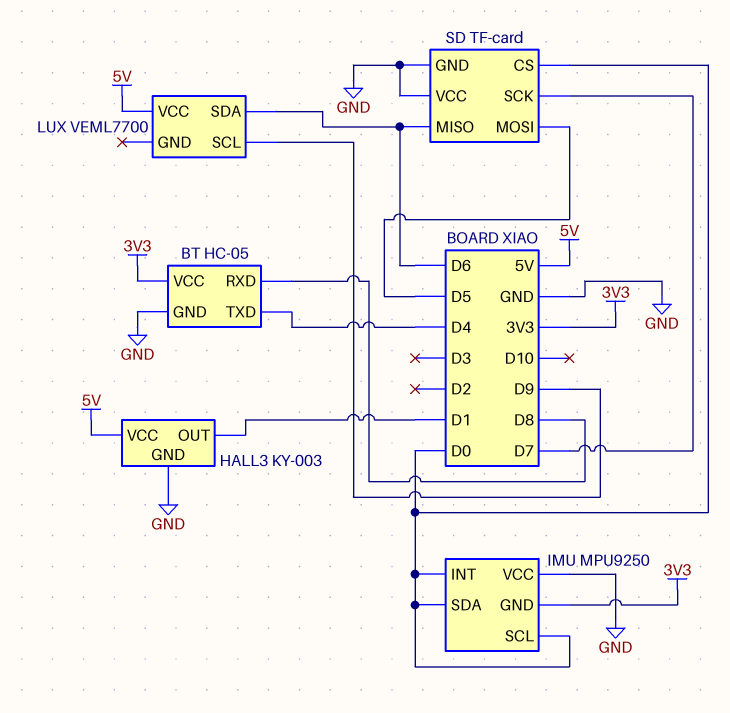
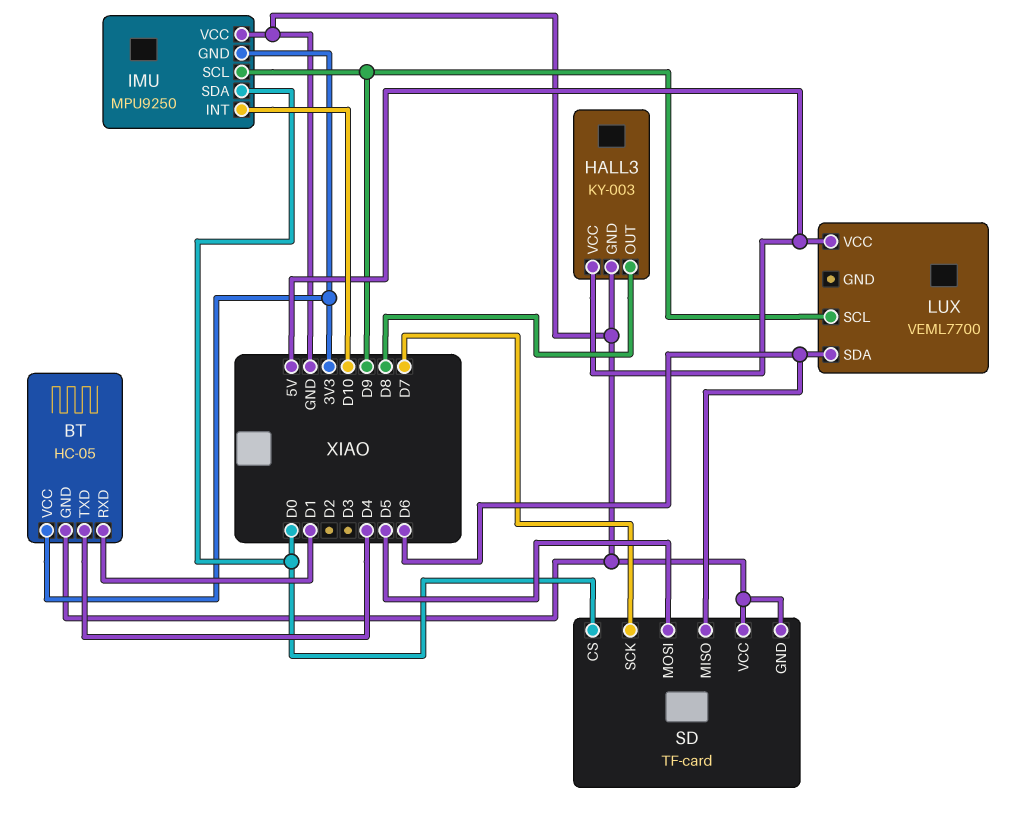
BT pin RXD: D8 -> D1
HALL3 pin OUT: D1 -> D8
IMU pin INT: D0 -> D10
IMU pin SCL: D0 -> D9

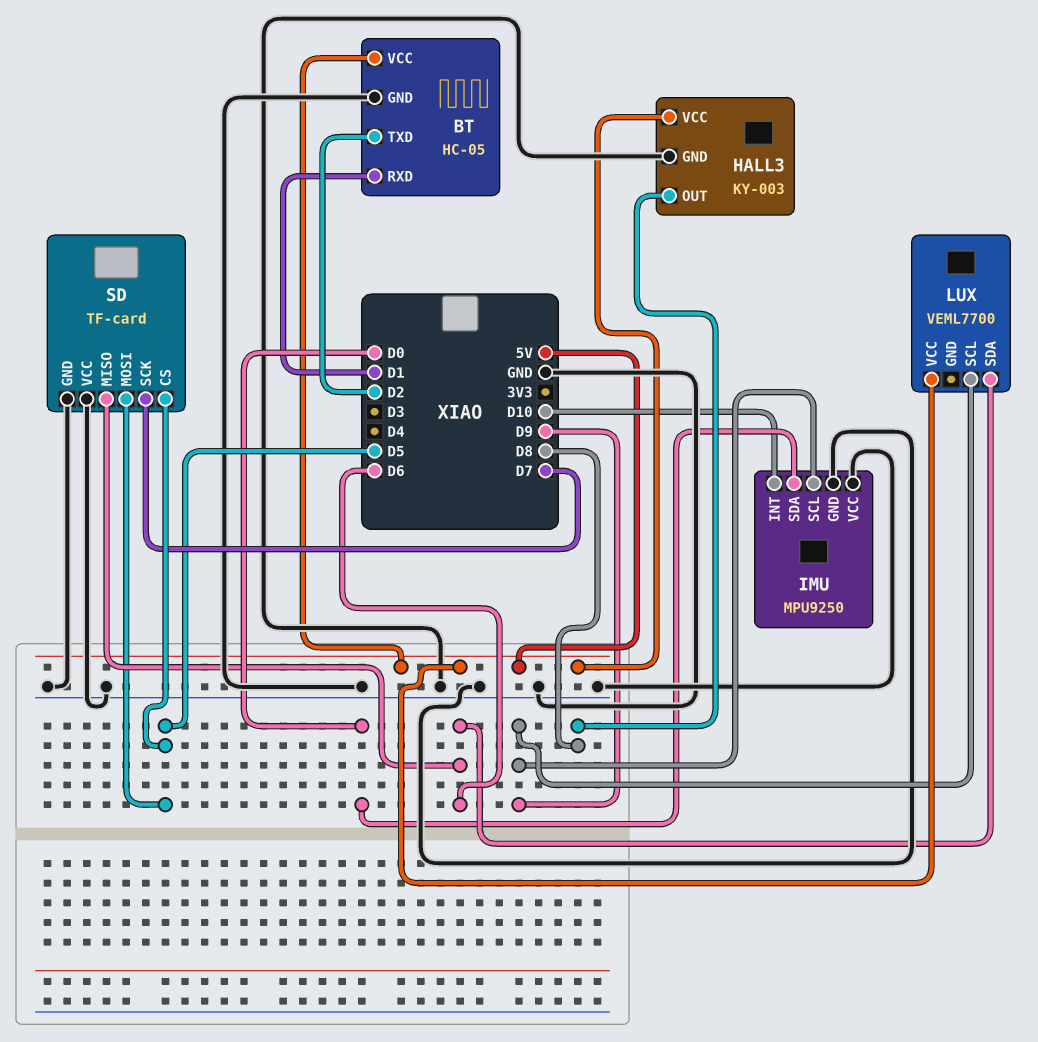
BT pin TXD: D4 -> D2
BT pin VCC: 3V3 -> 5V
IMU pin GND: 3V3 -> GND
SD pin CS: D0 -> D5

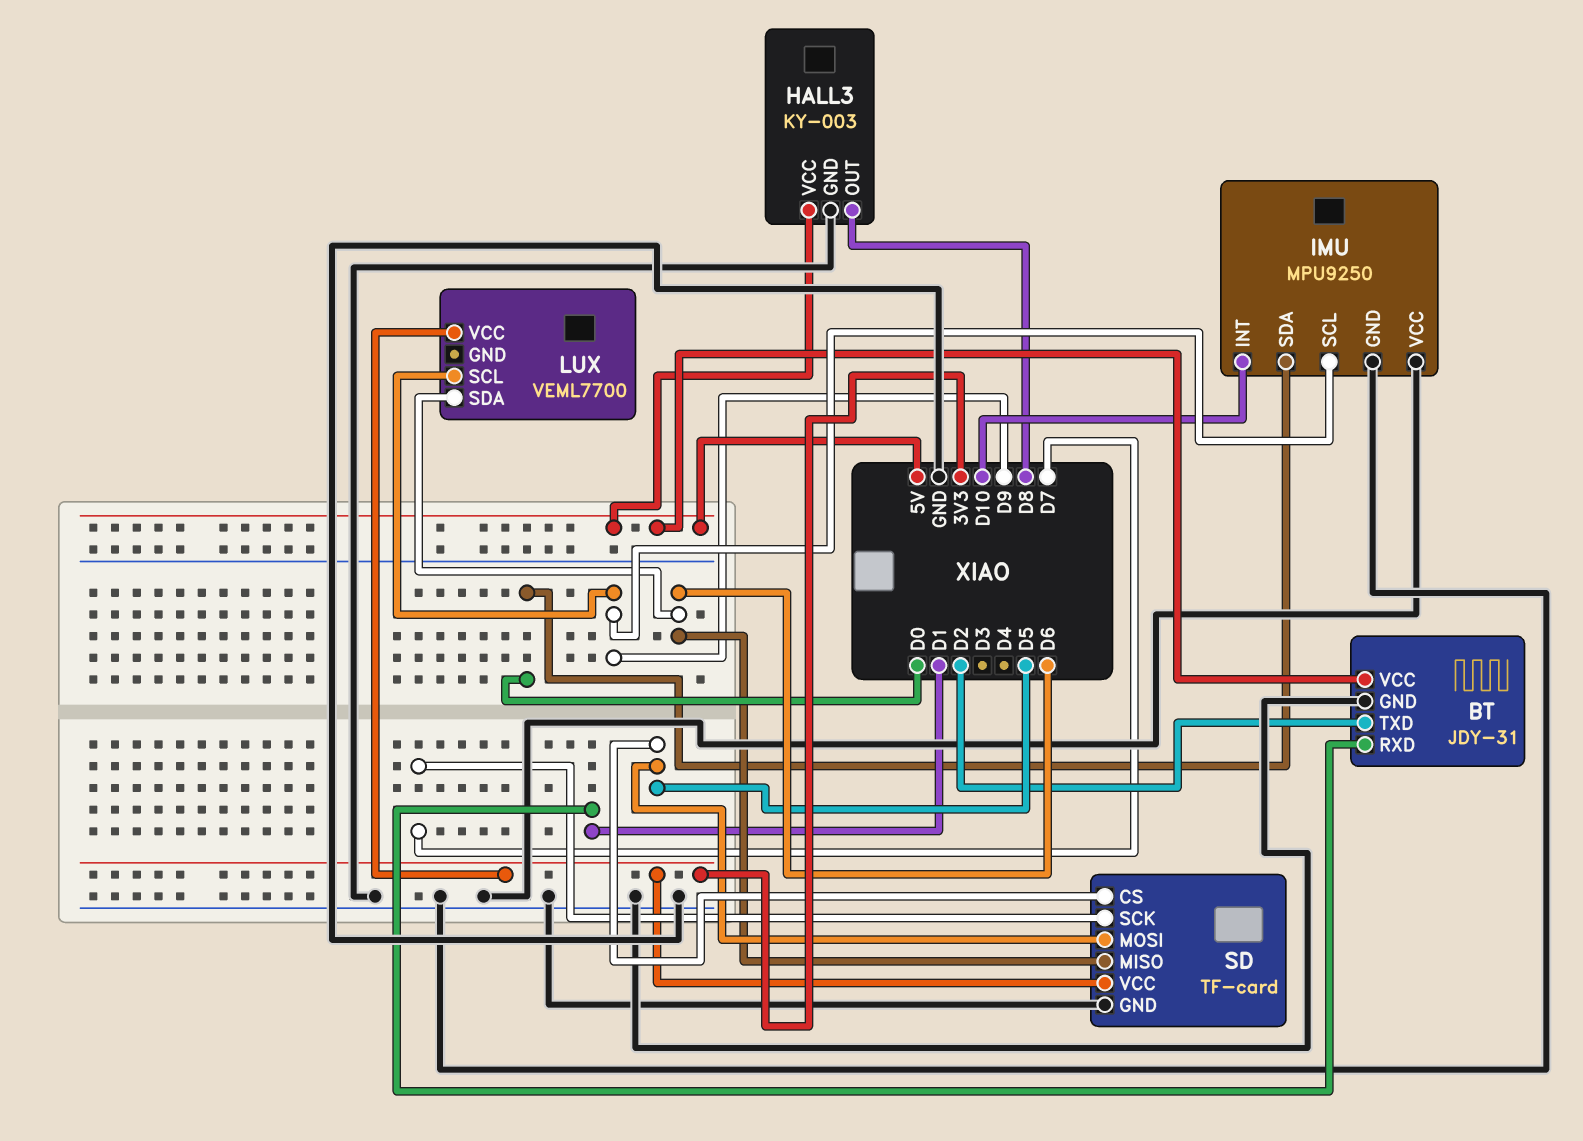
BT: HC-05 -> JDY-31
LUX pin VCC: 5V -> 3V3
SD pin VCC: GND -> 3V3

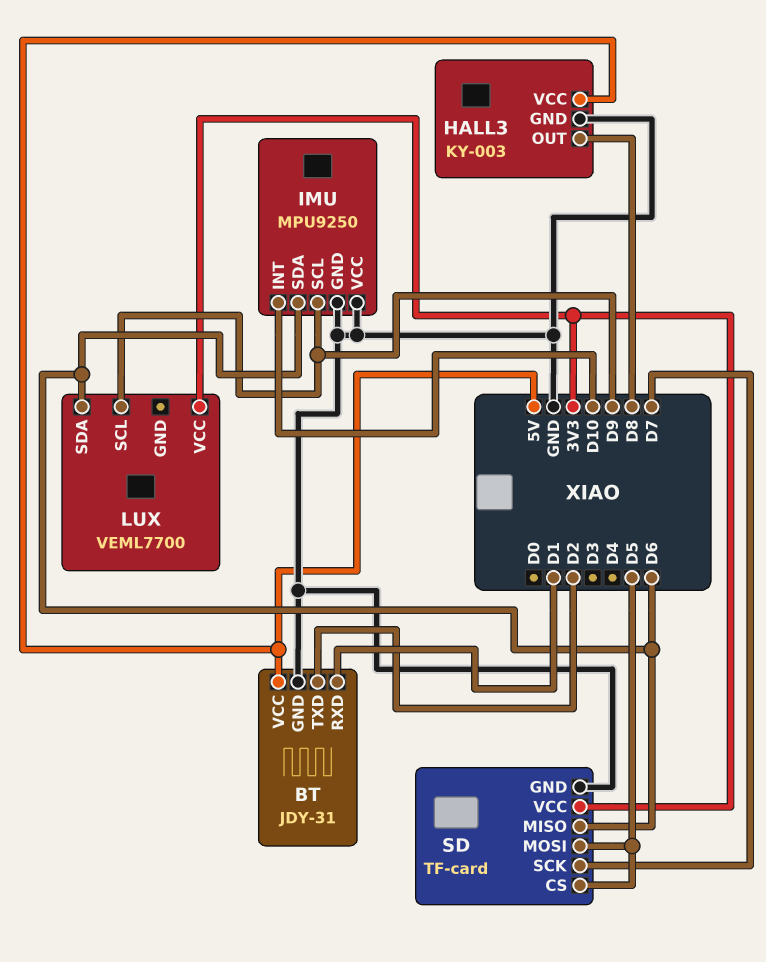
IMU pin SDA: D0 -> D6

